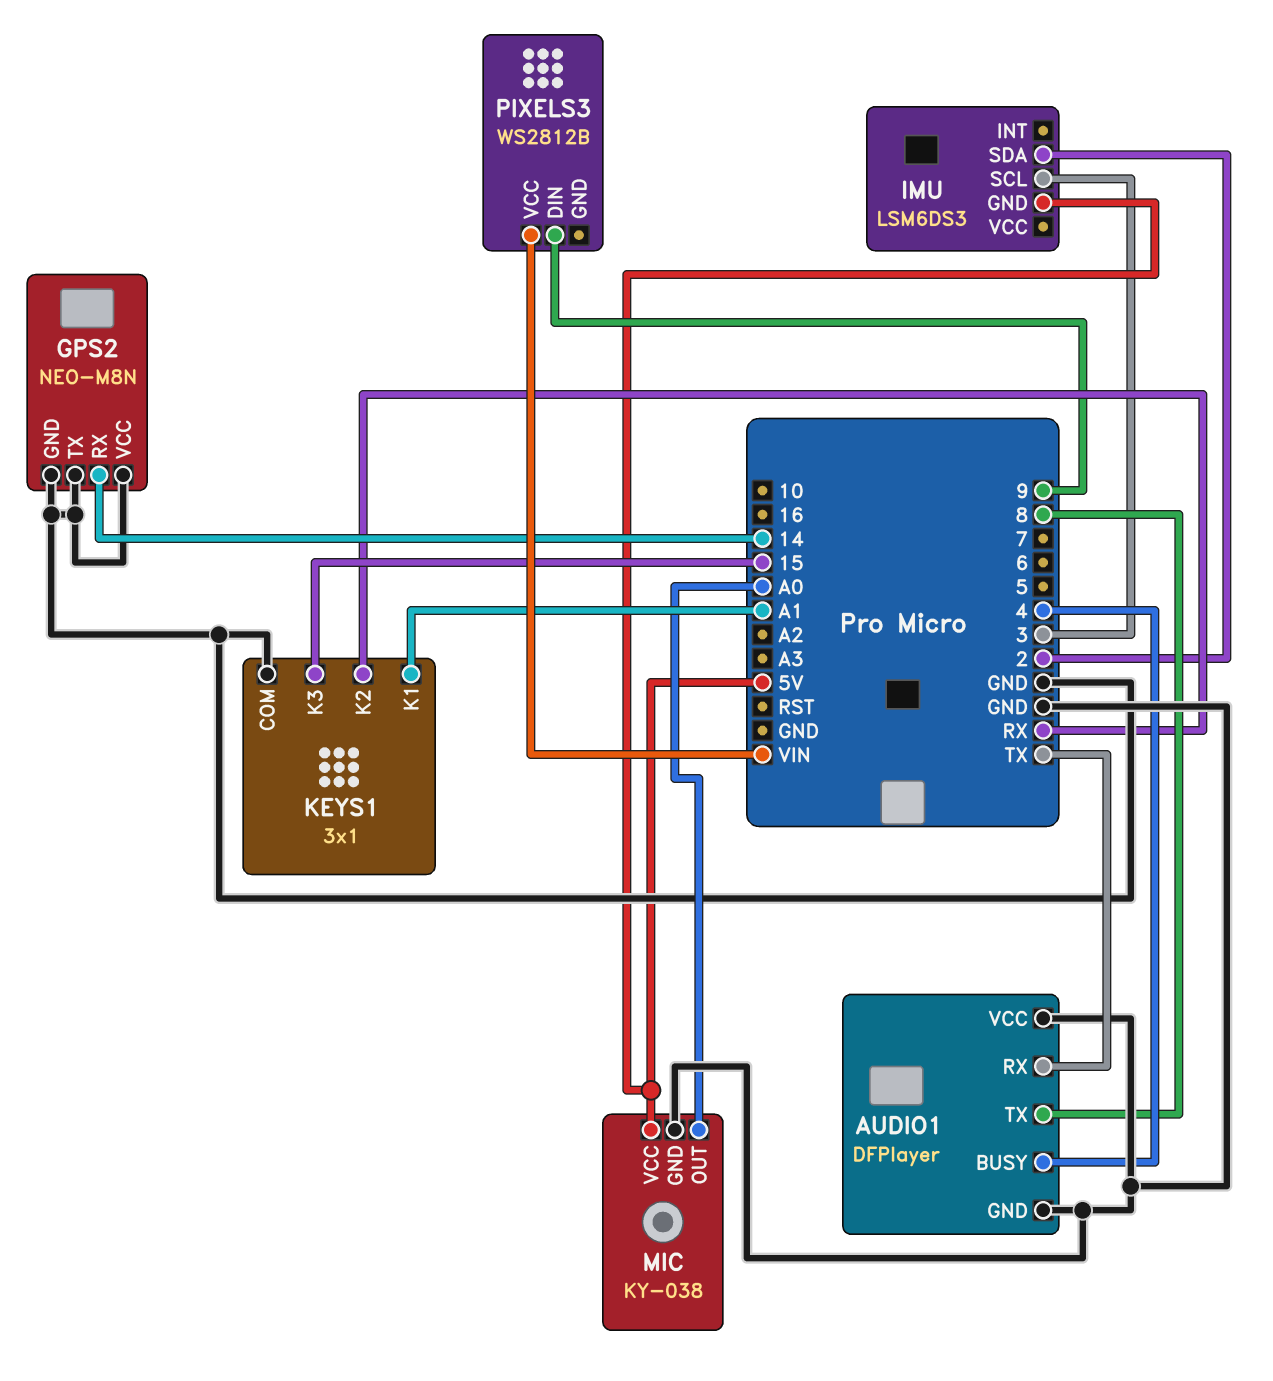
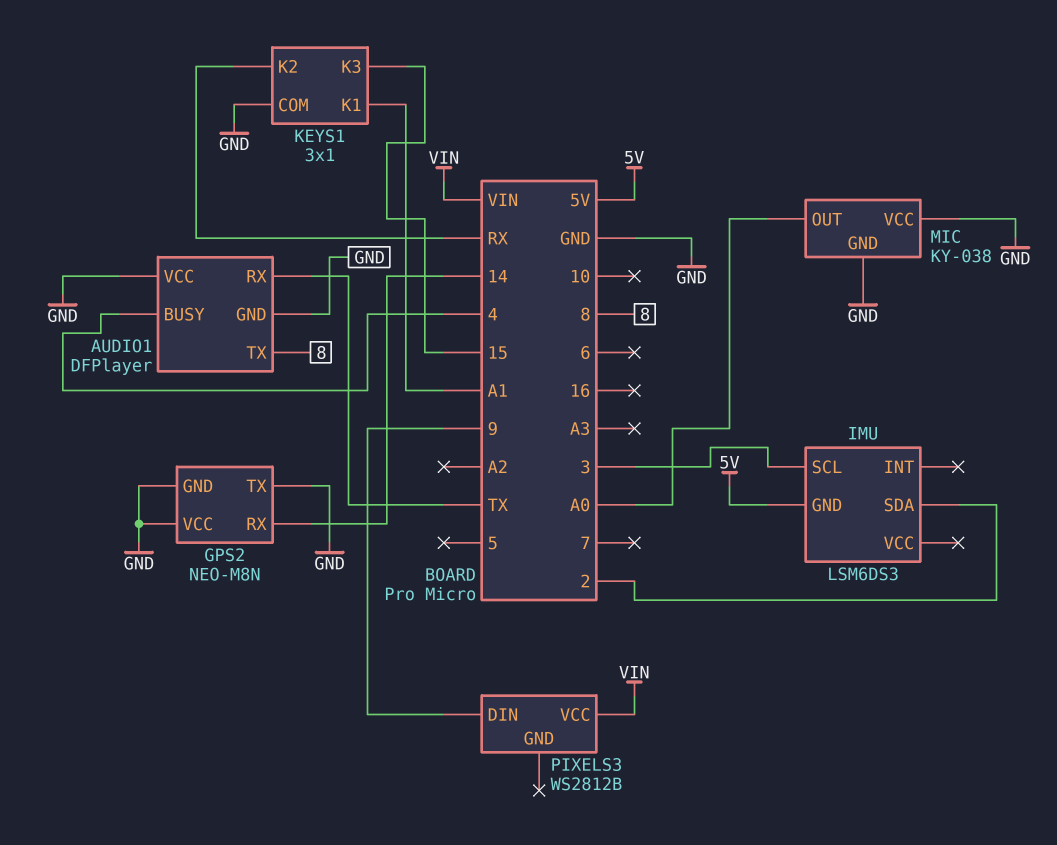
MIC pin VCC: 5V -> GND

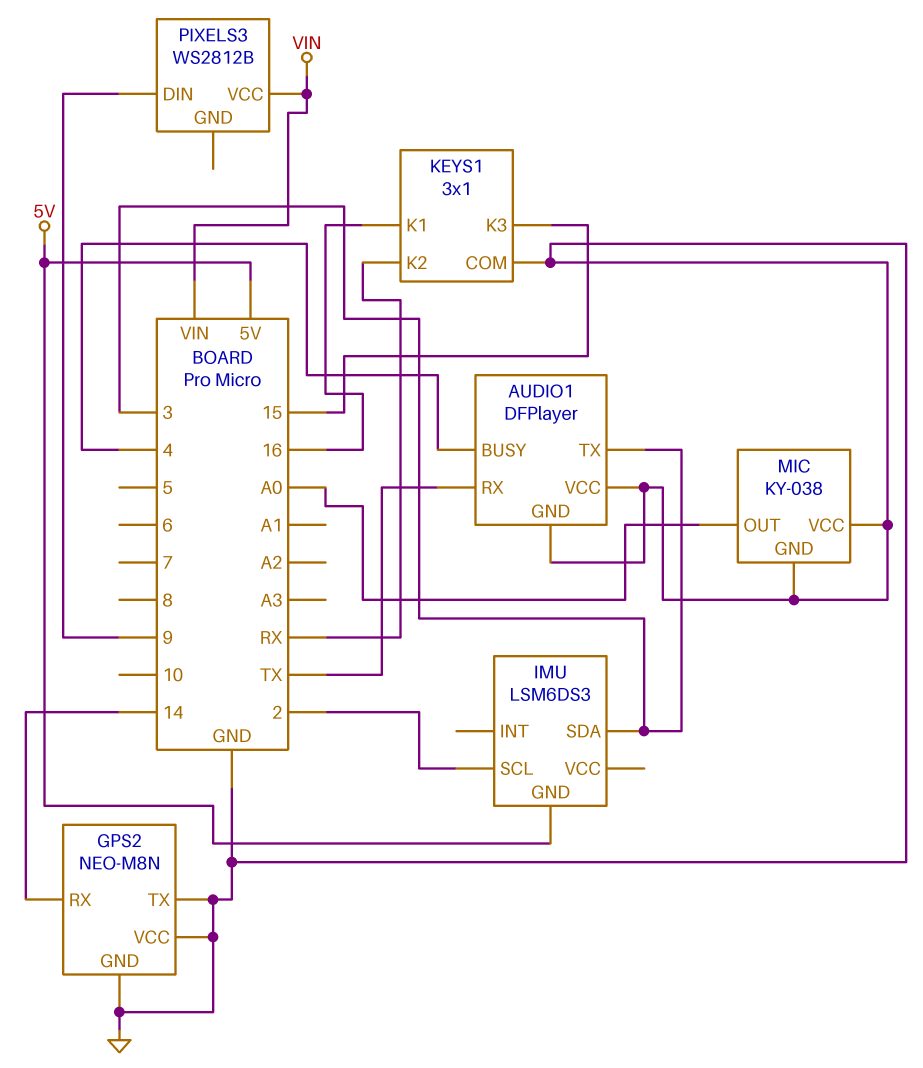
AUDIO1 pin TX: 8 -> 3
IMU pin SCL: 3 -> 2
IMU pin SDA: 2 -> 3
KEYS1 pin K1: A1 -> 16

